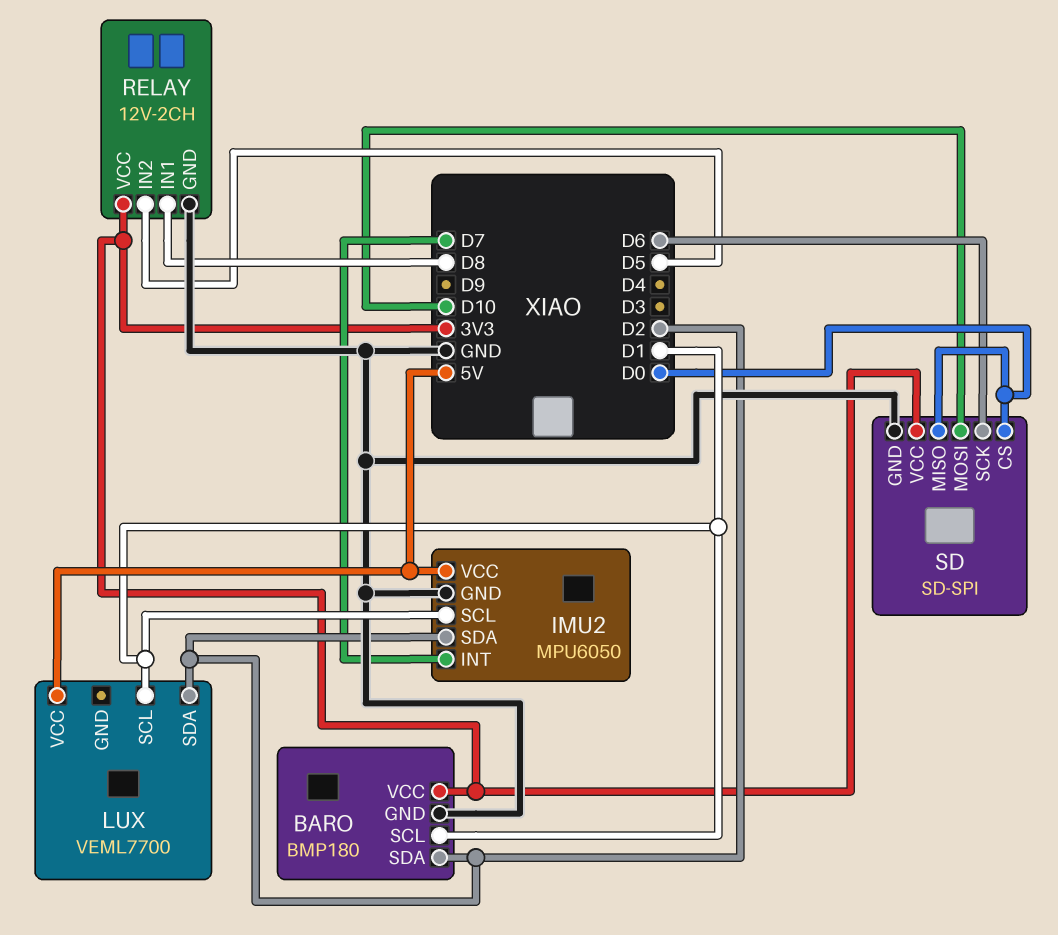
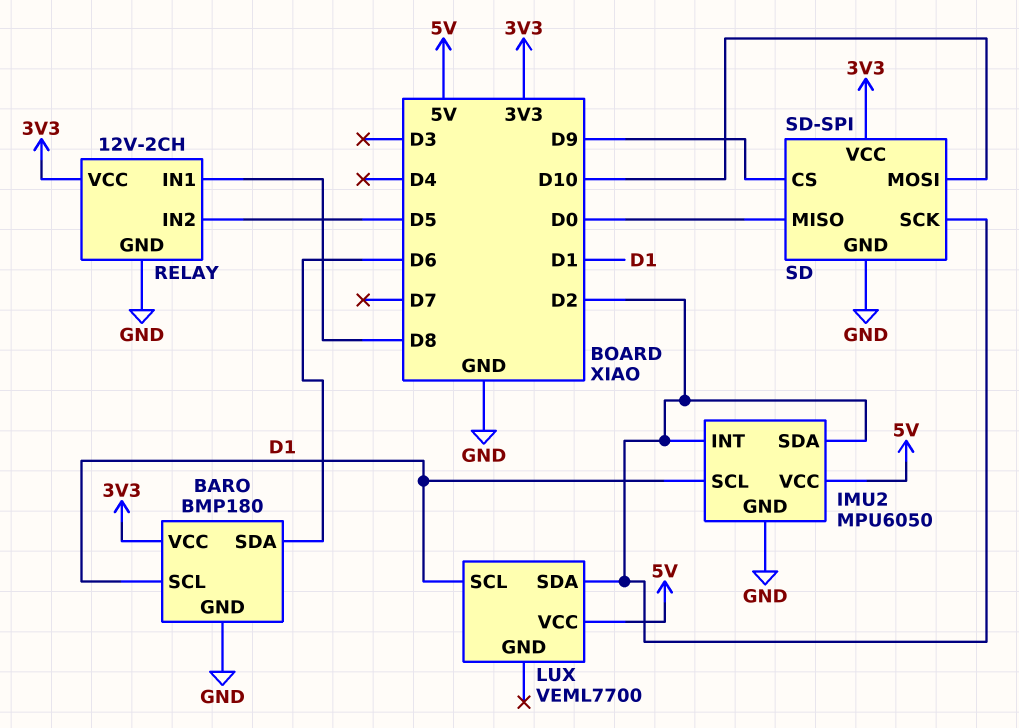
BARO pin SDA: D2 -> D6
IMU2 pin INT: D7 -> D2
SD pin CS: D0 -> D9
SD pin SCK: D6 -> D2

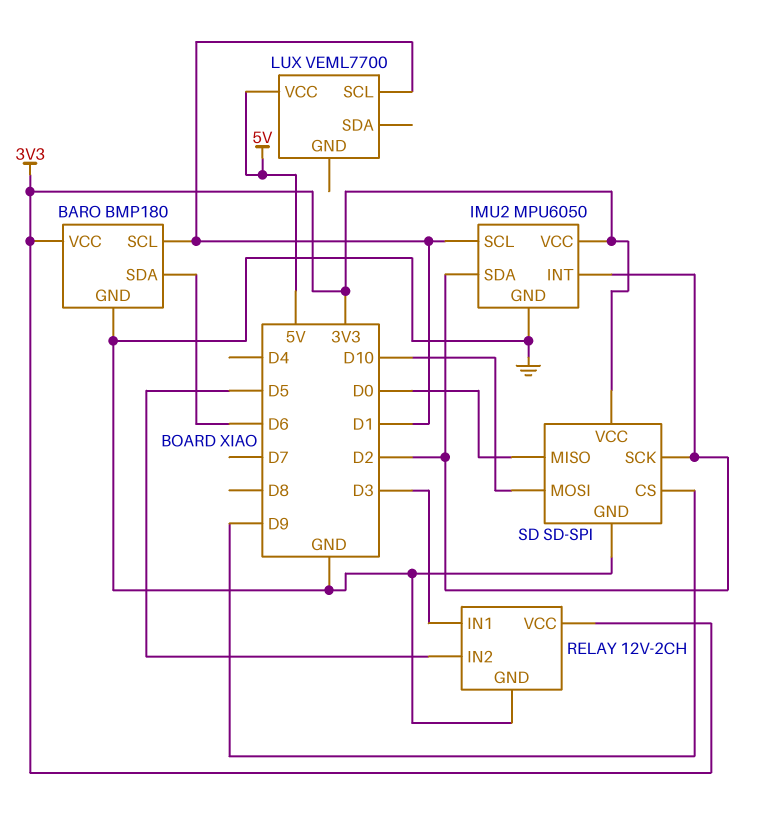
IMU2 pin VCC: 5V -> 3V3
LUX pin SDA: D2 -> none
RELAY pin IN1: D8 -> D3

